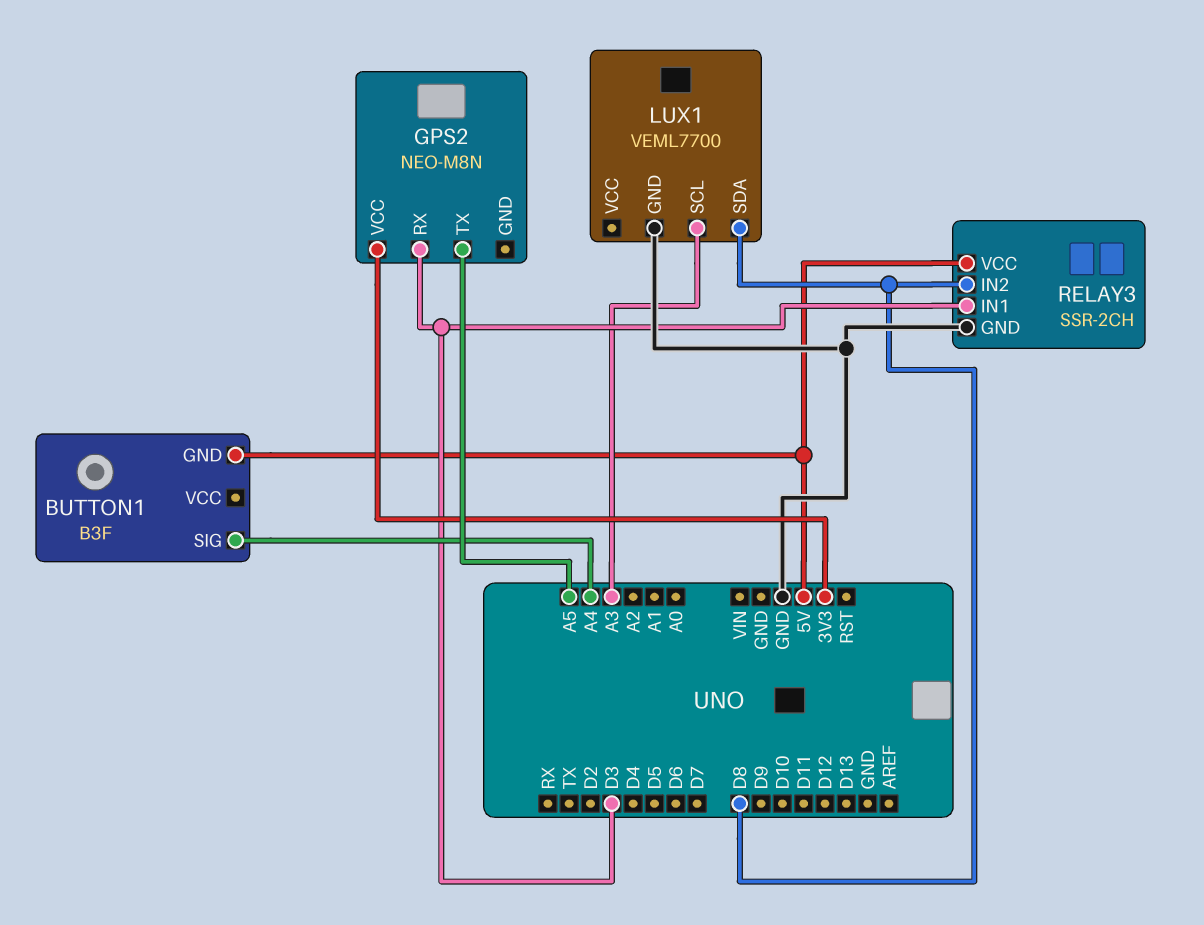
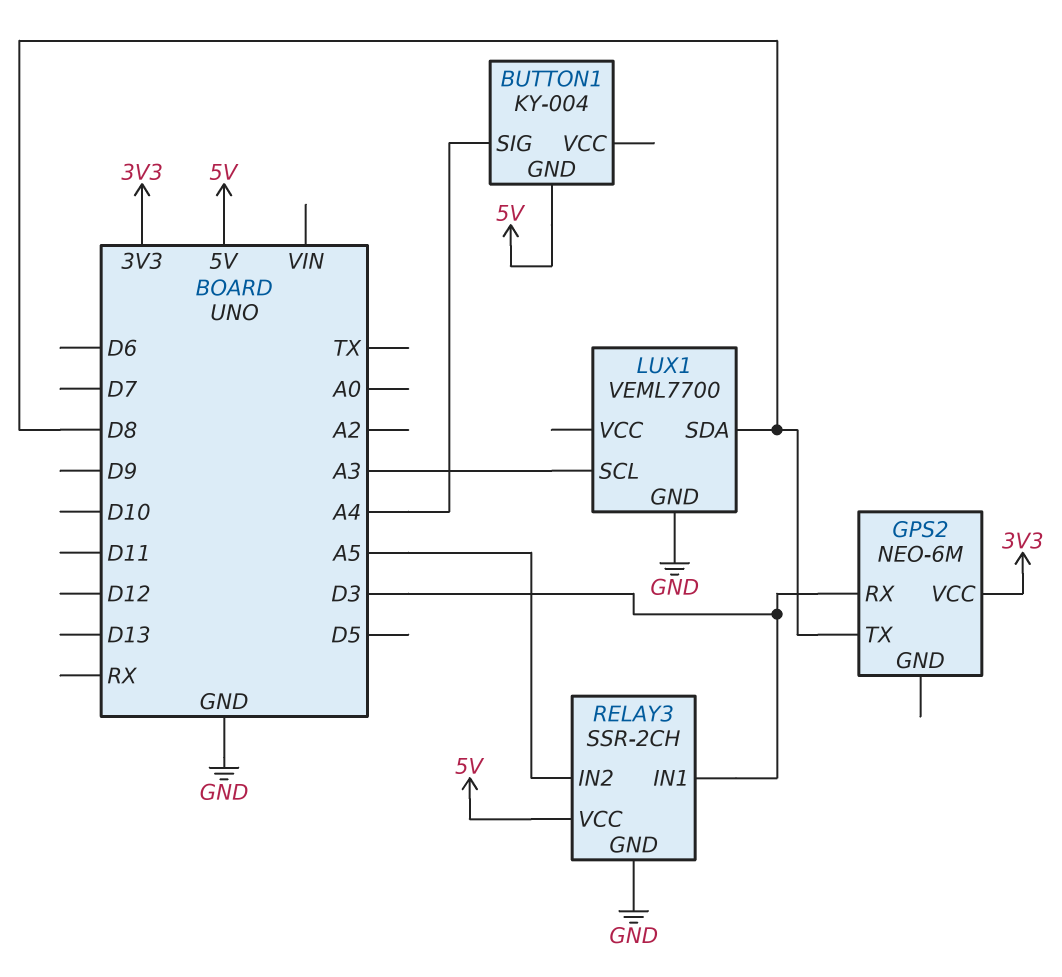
BUTTON1: B3F -> KY-004
GPS2: NEO-M8N -> NEO-6M
GPS2 pin TX: A5 -> D8
RELAY3 pin IN2: D8 -> A5

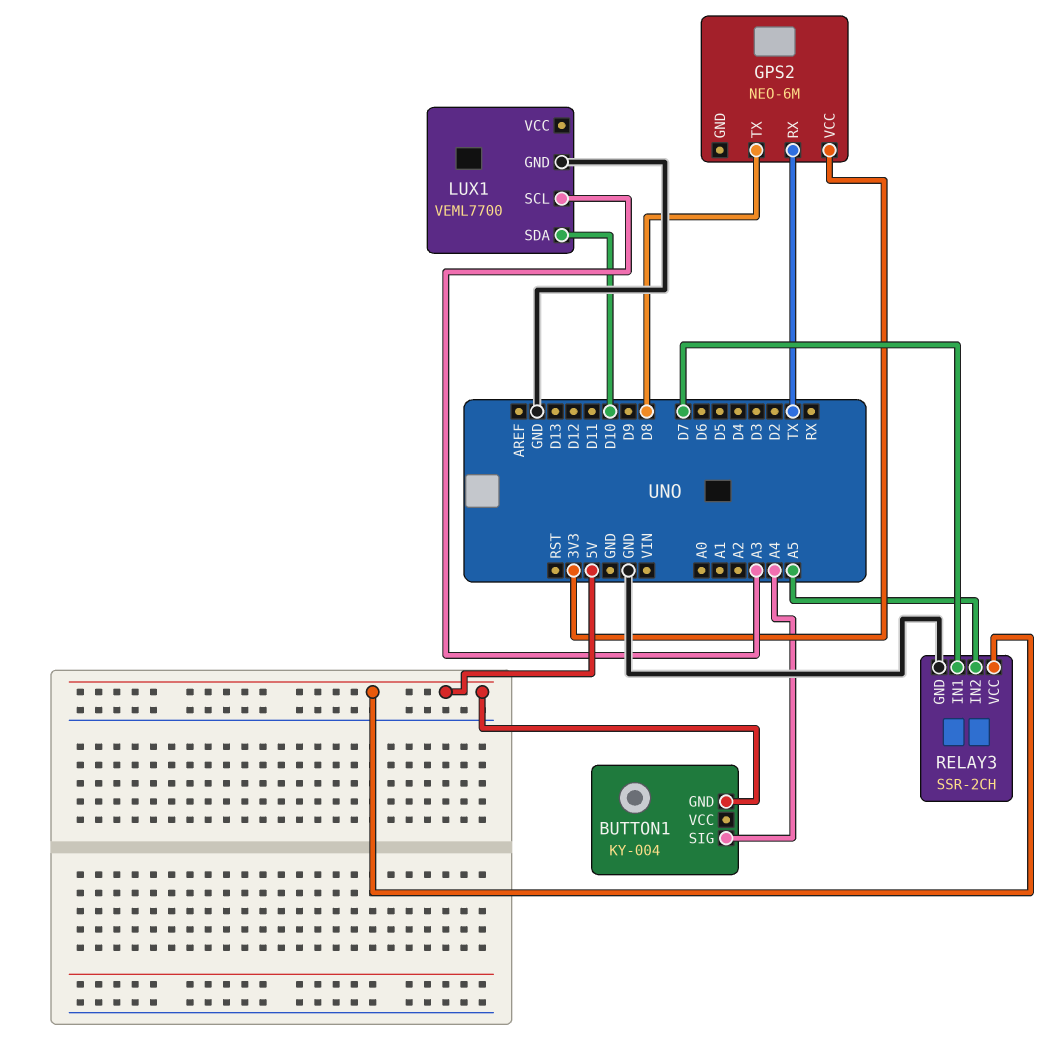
GPS2 pin RX: D3 -> TX
LUX1 pin SDA: D8 -> D10
RELAY3 pin IN1: D3 -> D7

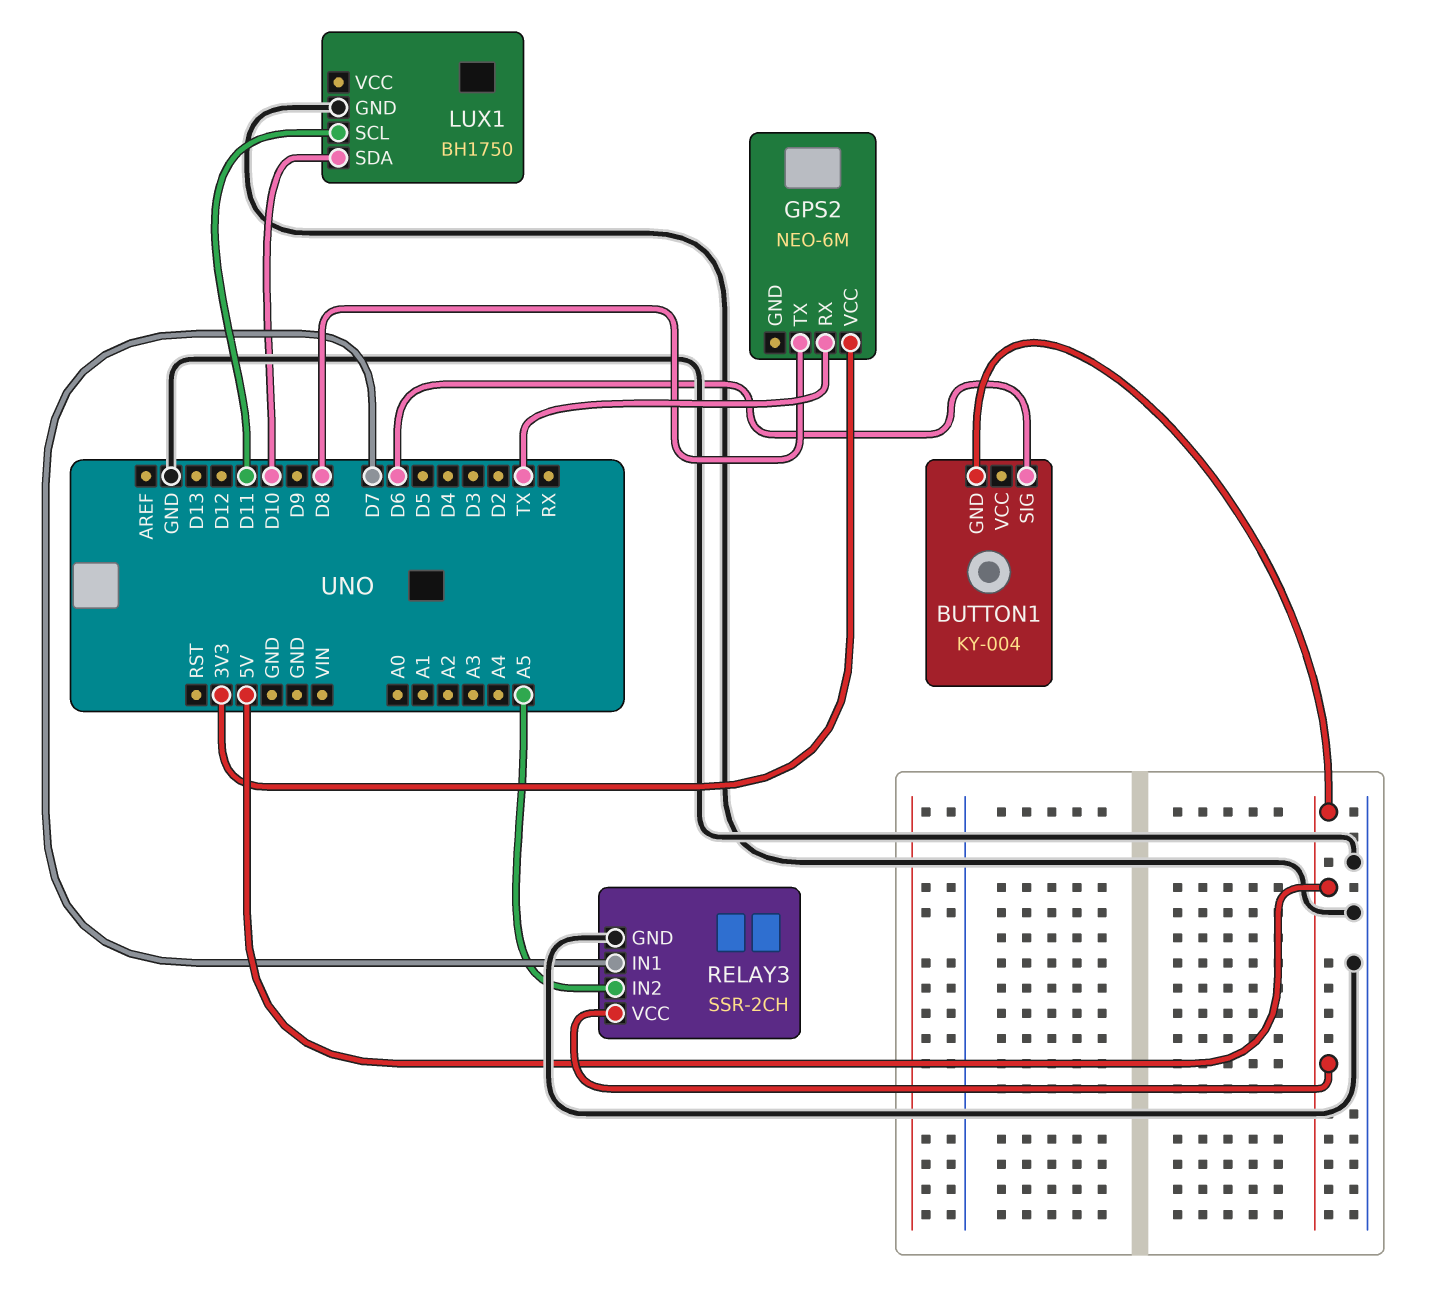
BUTTON1 pin SIG: A4 -> D6
LUX1: VEML7700 -> BH1750
LUX1 pin SCL: A3 -> D11

